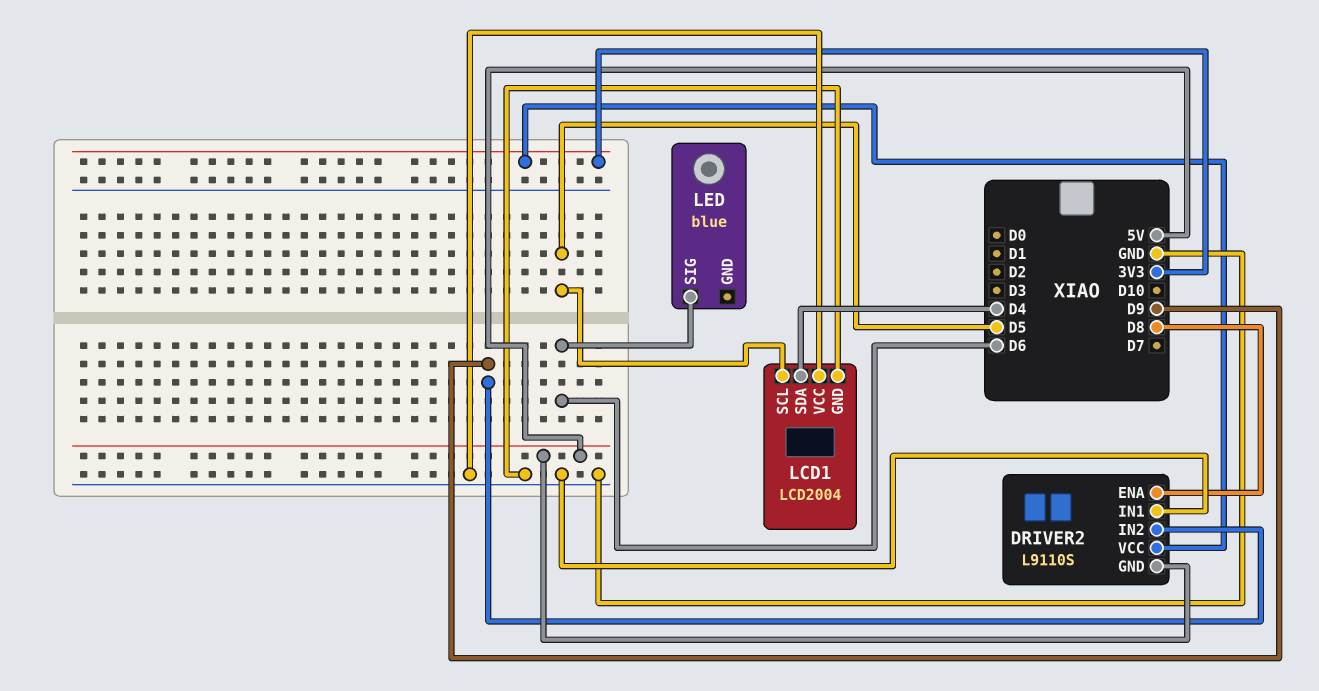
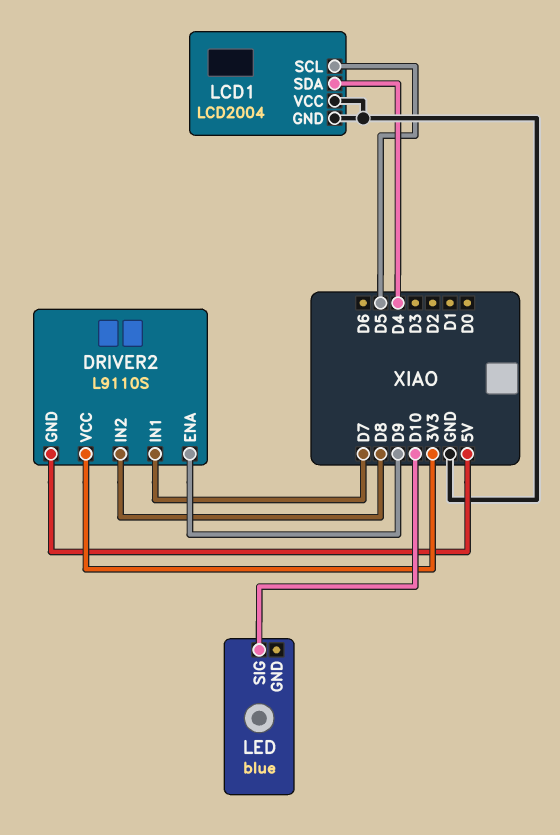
DRIVER2 pin ENA: D8 -> D9
DRIVER2 pin IN1: GND -> D7
DRIVER2 pin IN2: D9 -> D8
LED pin SIG: D6 -> D10

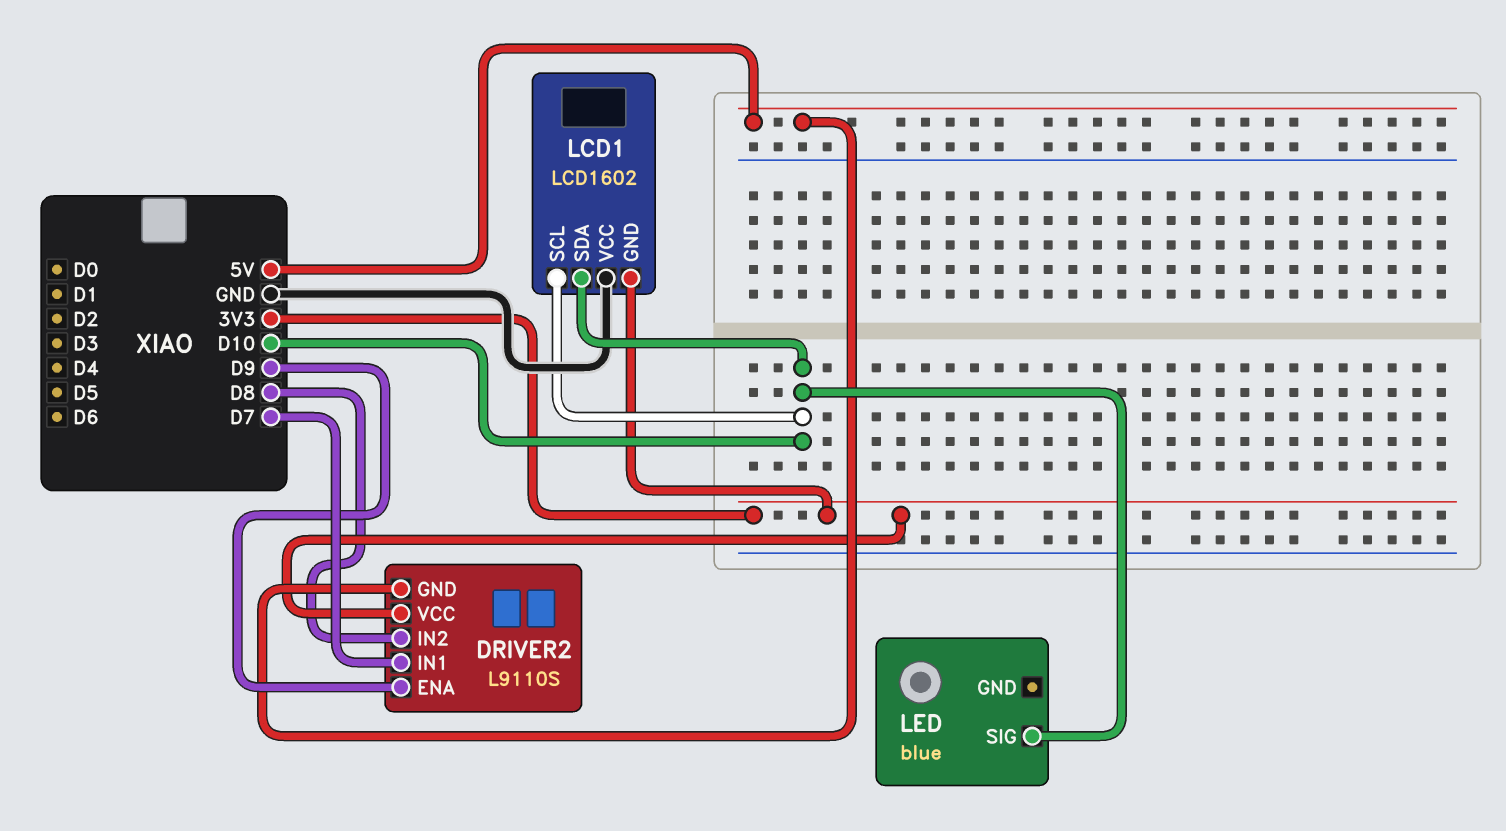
LCD1: LCD2004 -> LCD1602
LCD1 pin GND: GND -> 3V3
LCD1 pin SCL: D5 -> D10
LCD1 pin SDA: D4 -> D10

